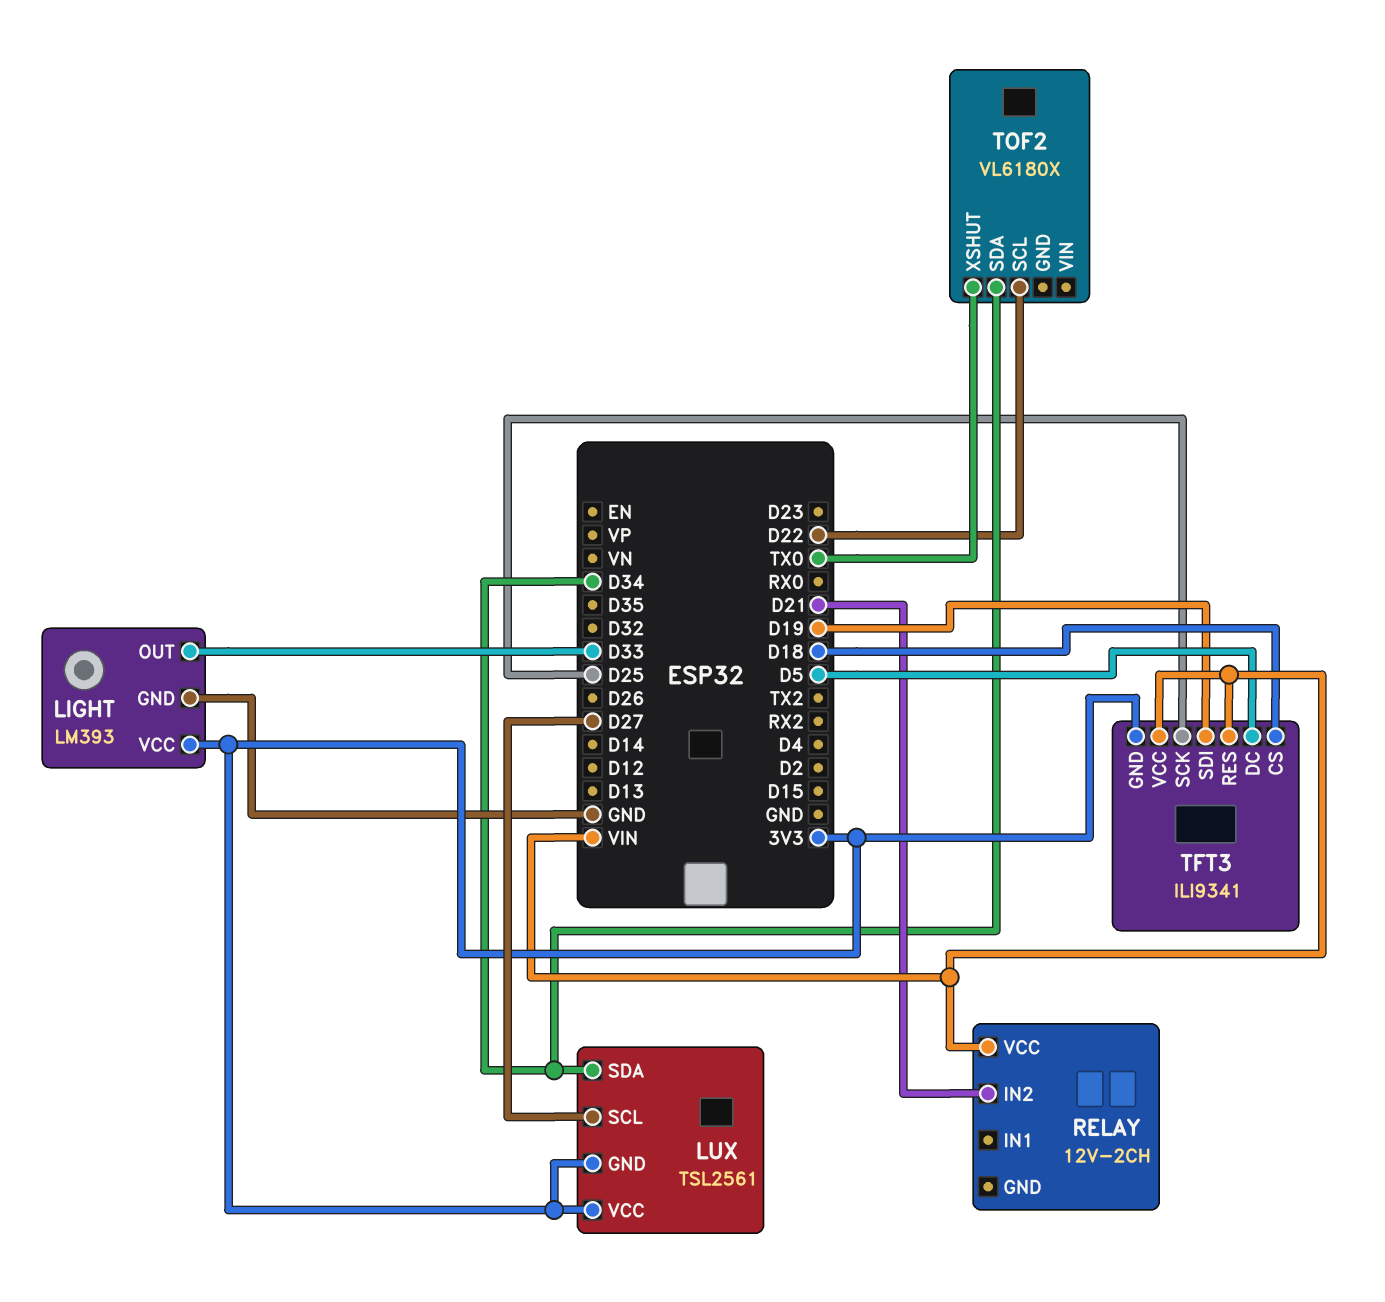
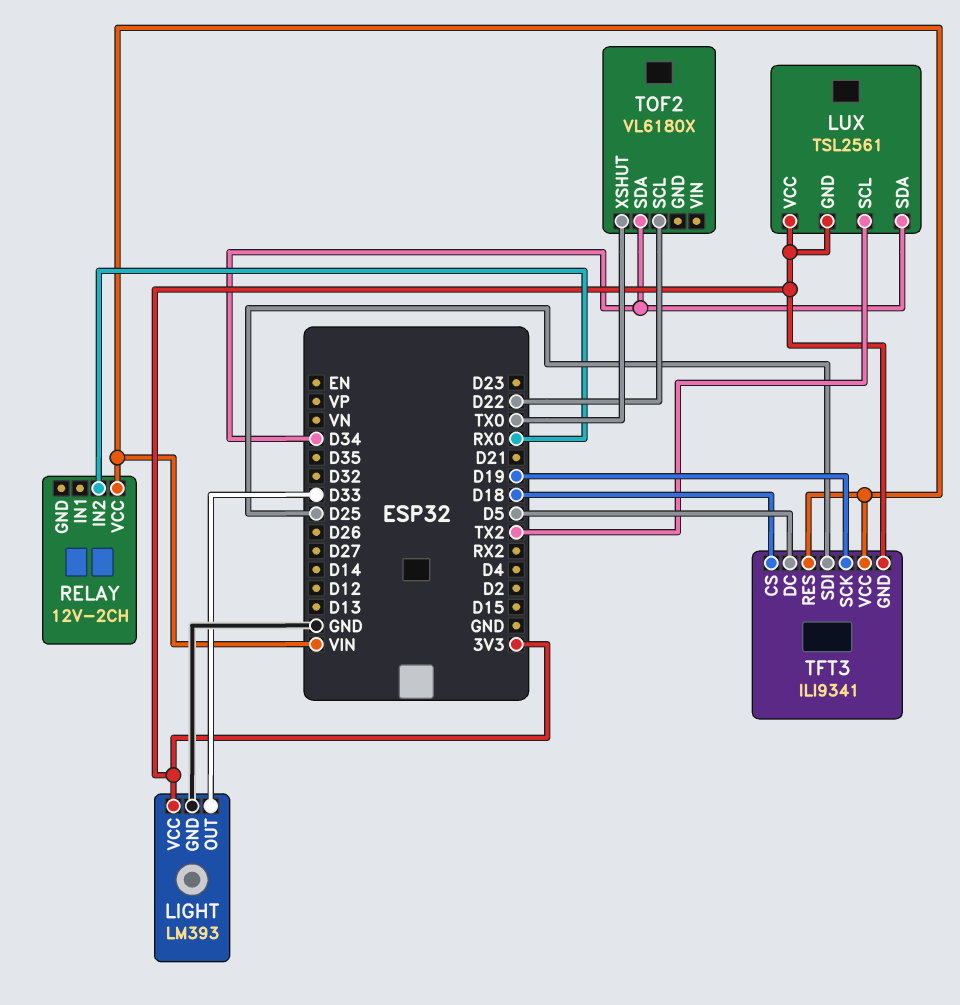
LUX pin SCL: D27 -> TX2
RELAY pin IN2: D21 -> RX0
TFT3 pin SCK: D25 -> D19
TFT3 pin SDI: D19 -> D25

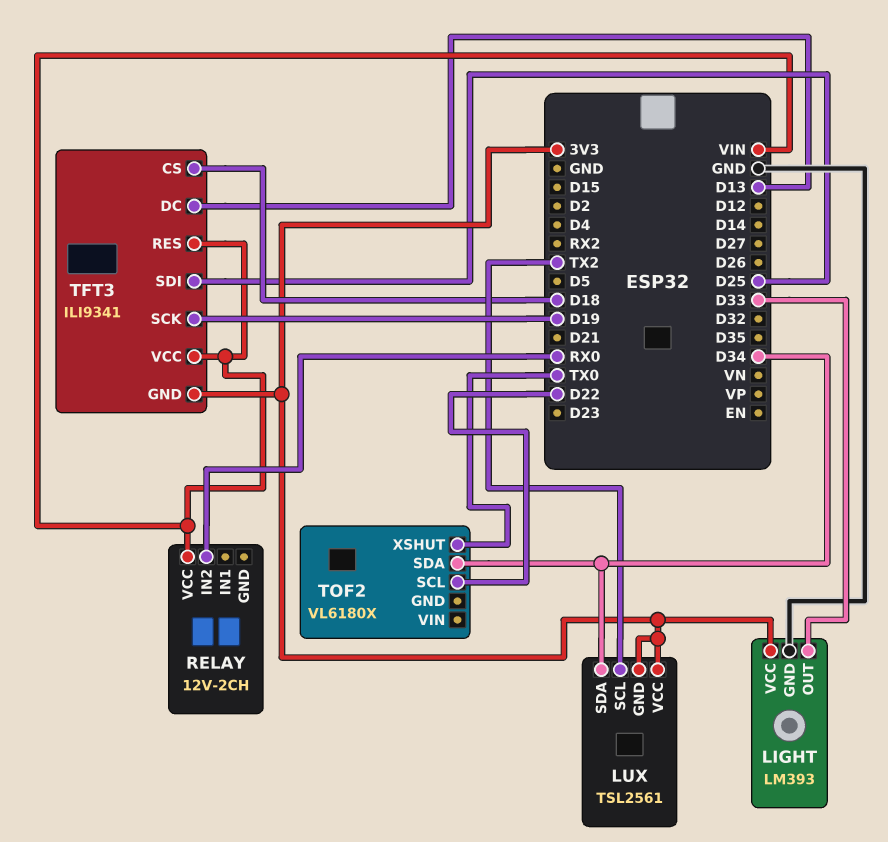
TFT3 pin DC: D5 -> D13

